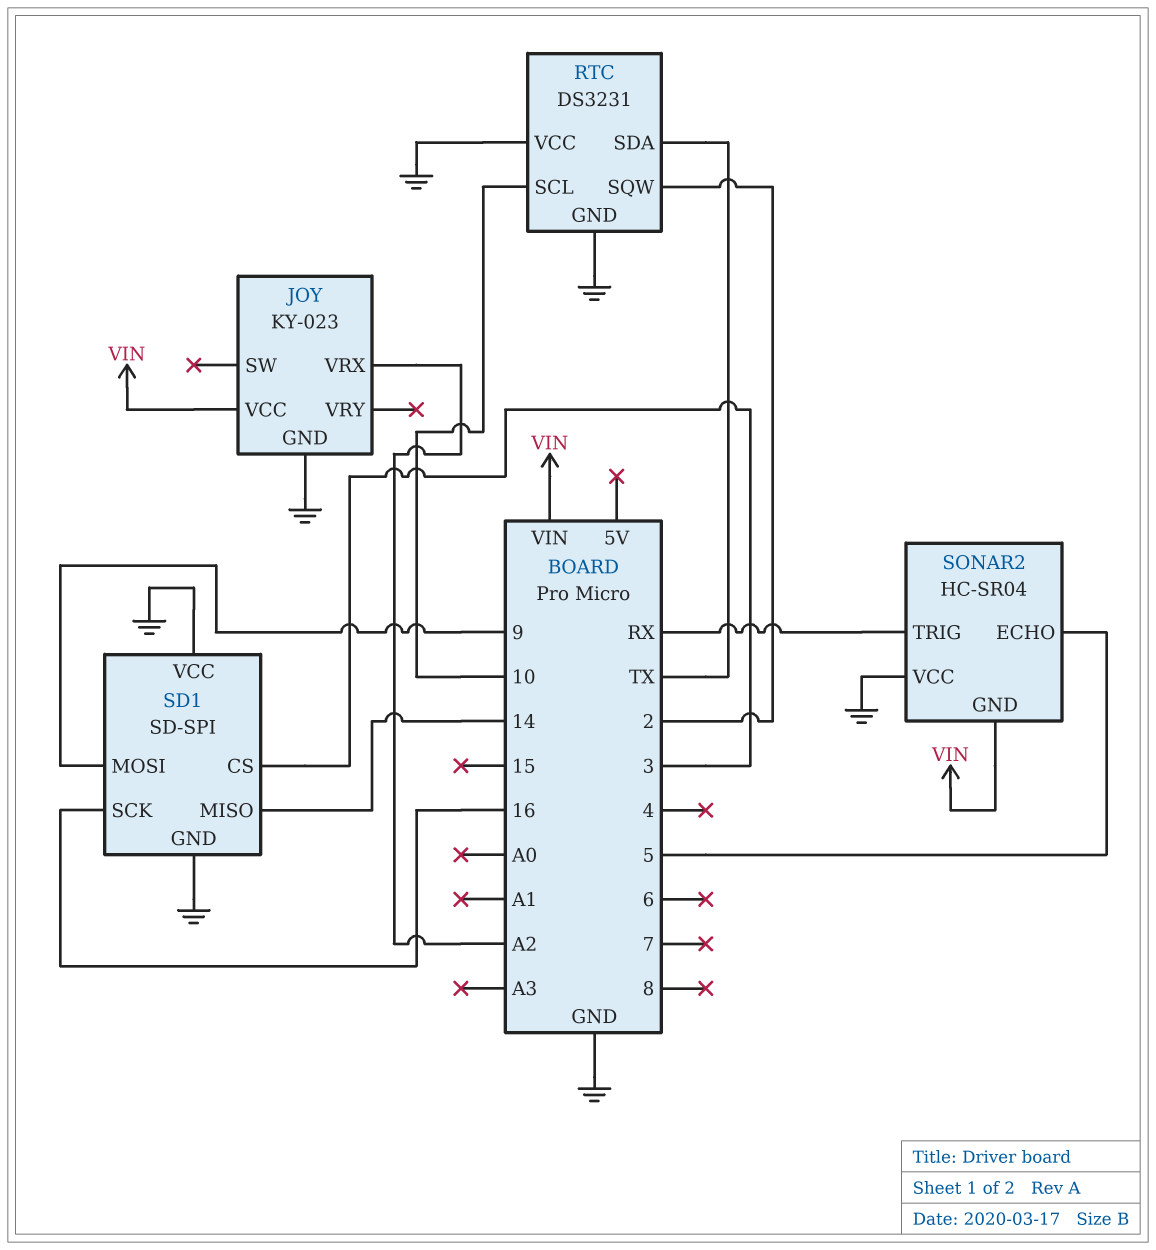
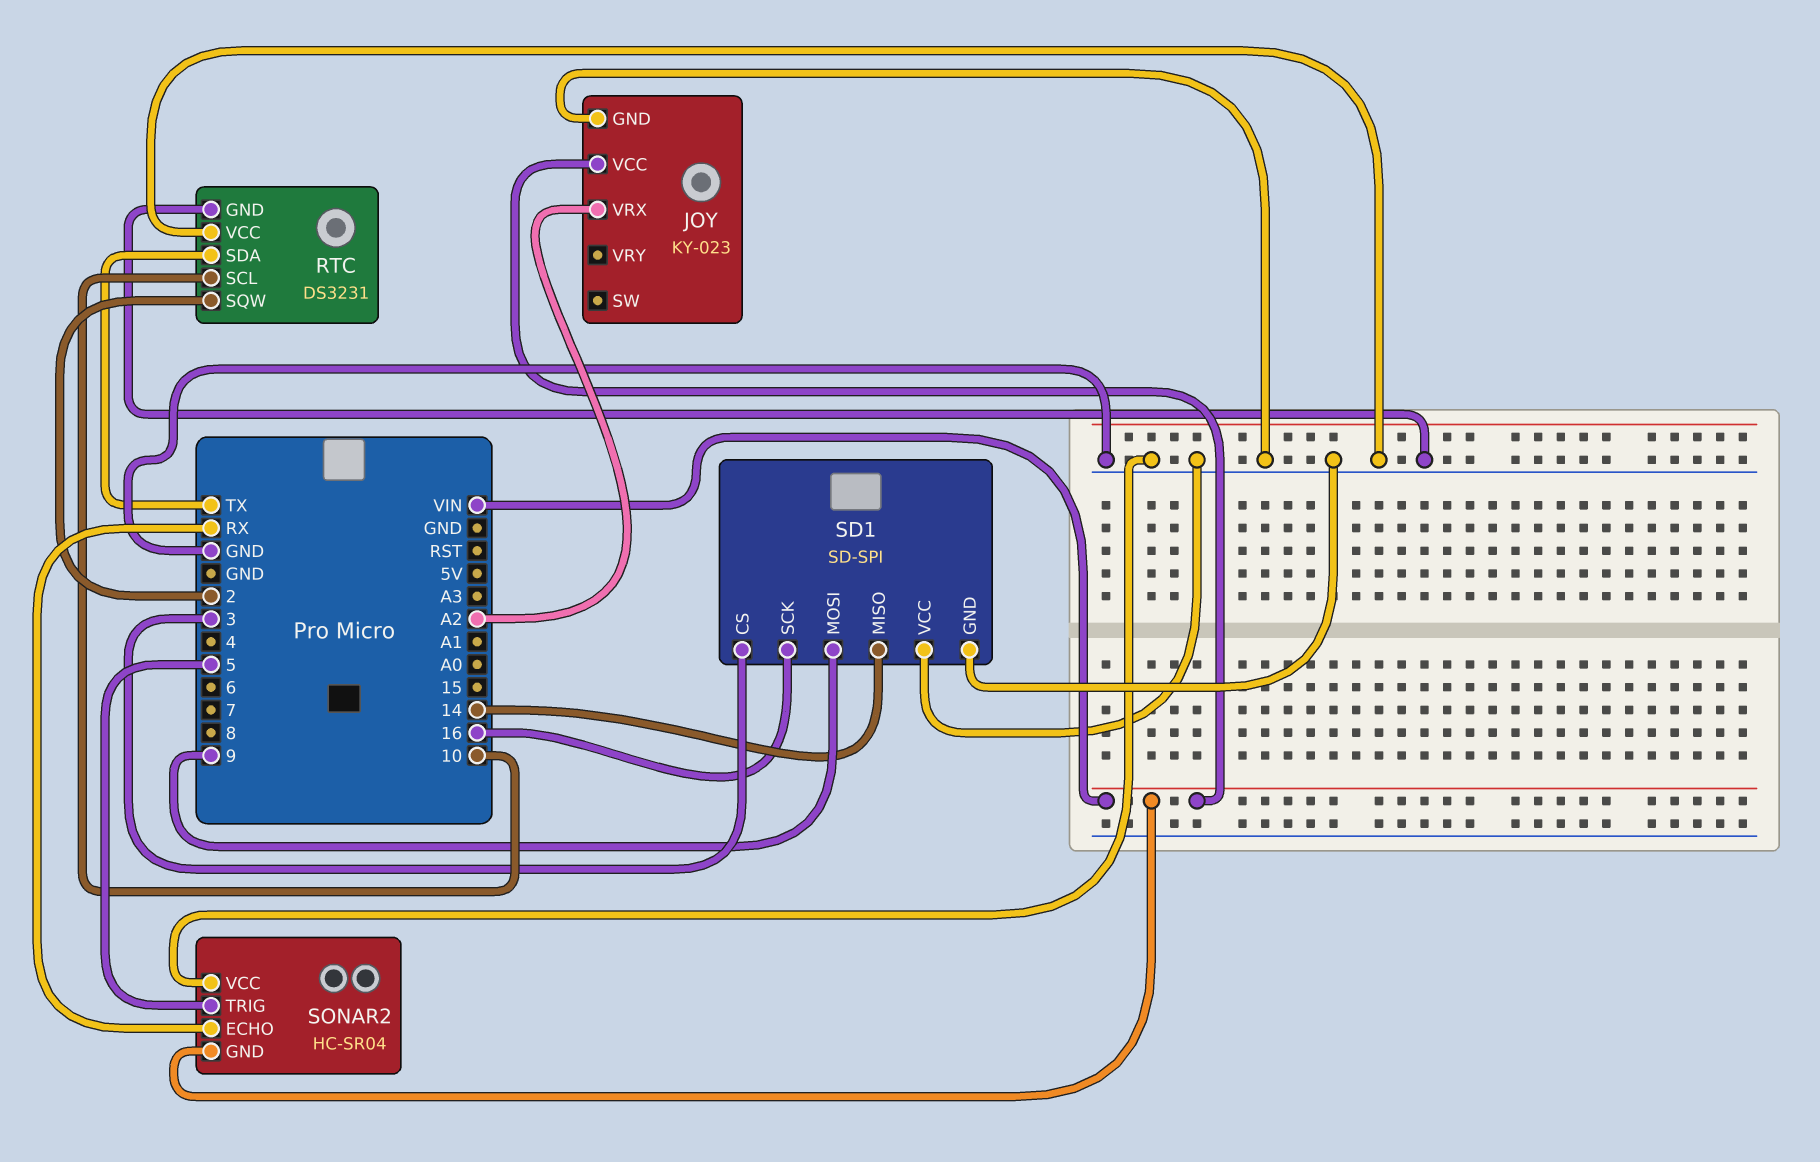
SONAR2 pin ECHO: 5 -> RX
SONAR2 pin TRIG: RX -> 5

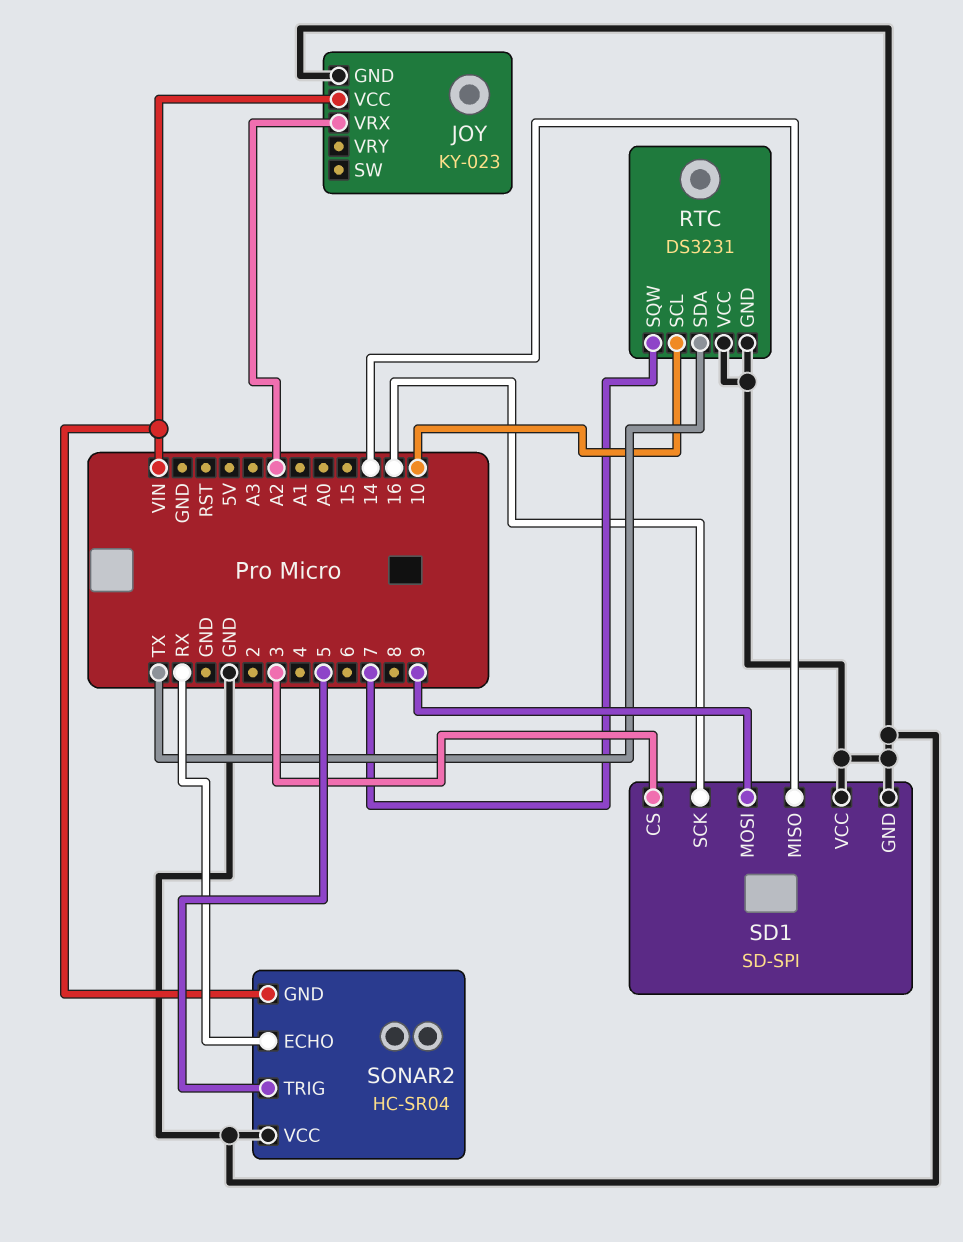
RTC pin SQW: 2 -> 7

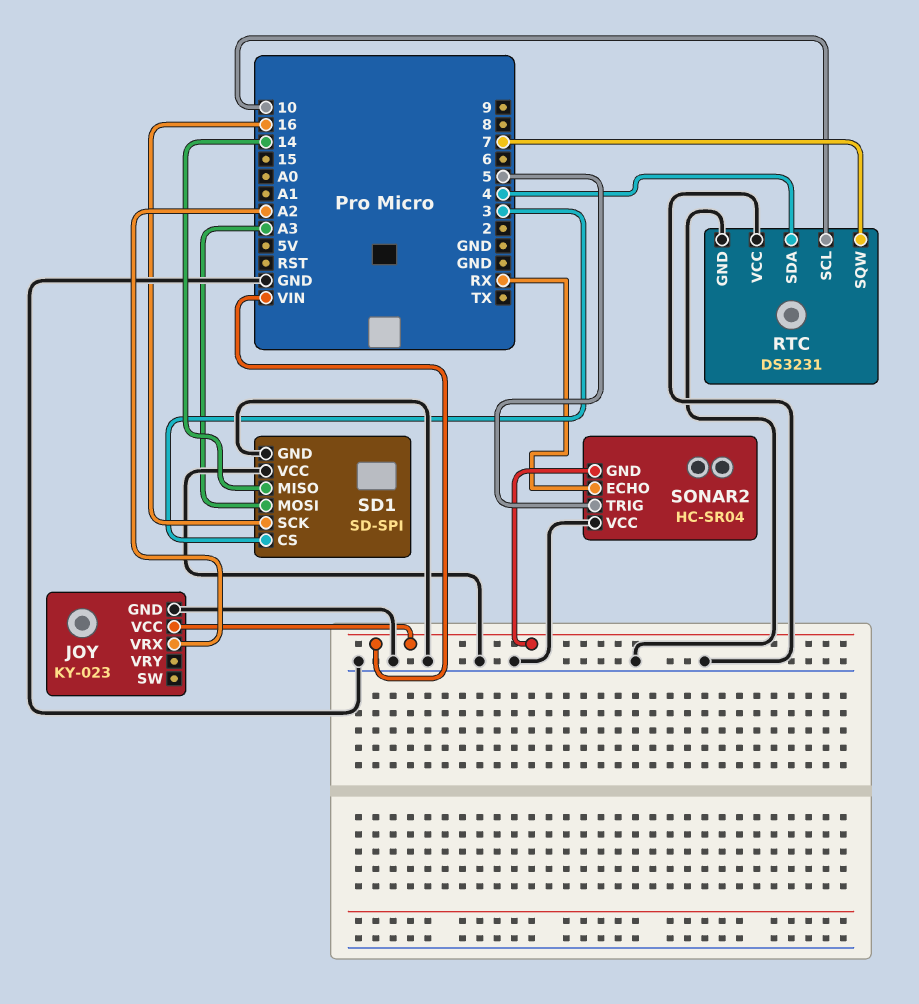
RTC pin SDA: TX -> 4
SD1 pin MOSI: 9 -> A3

